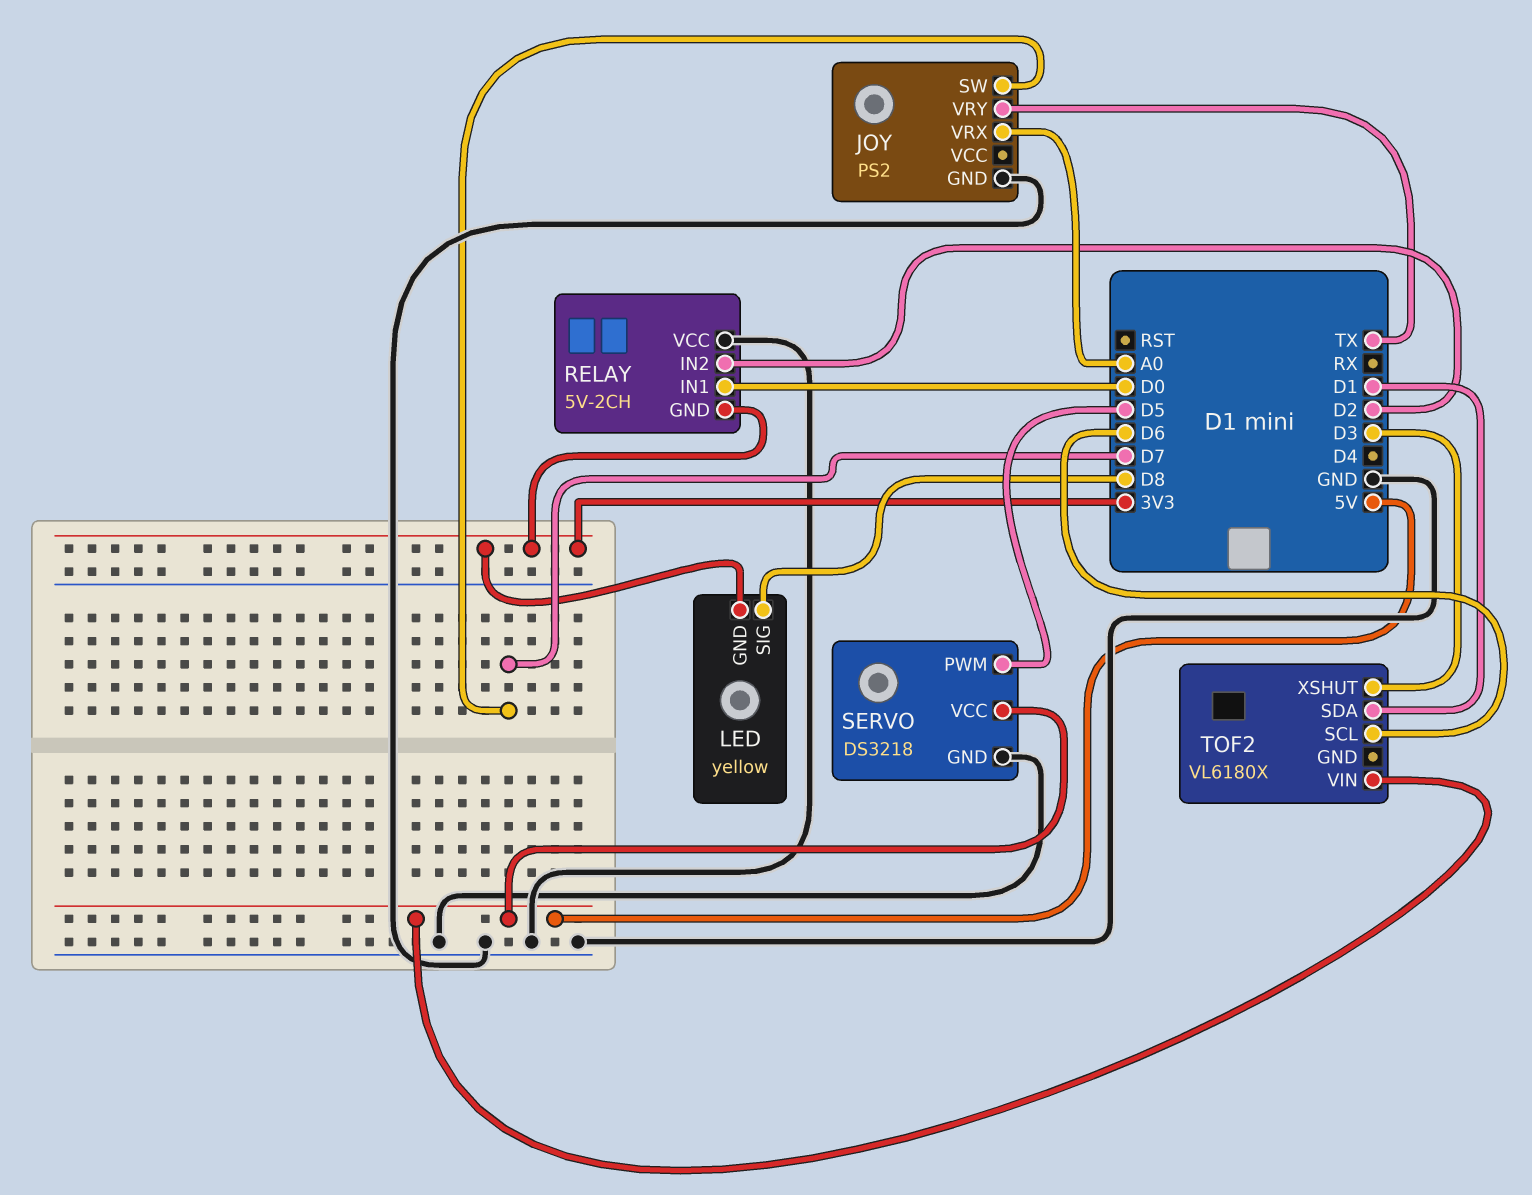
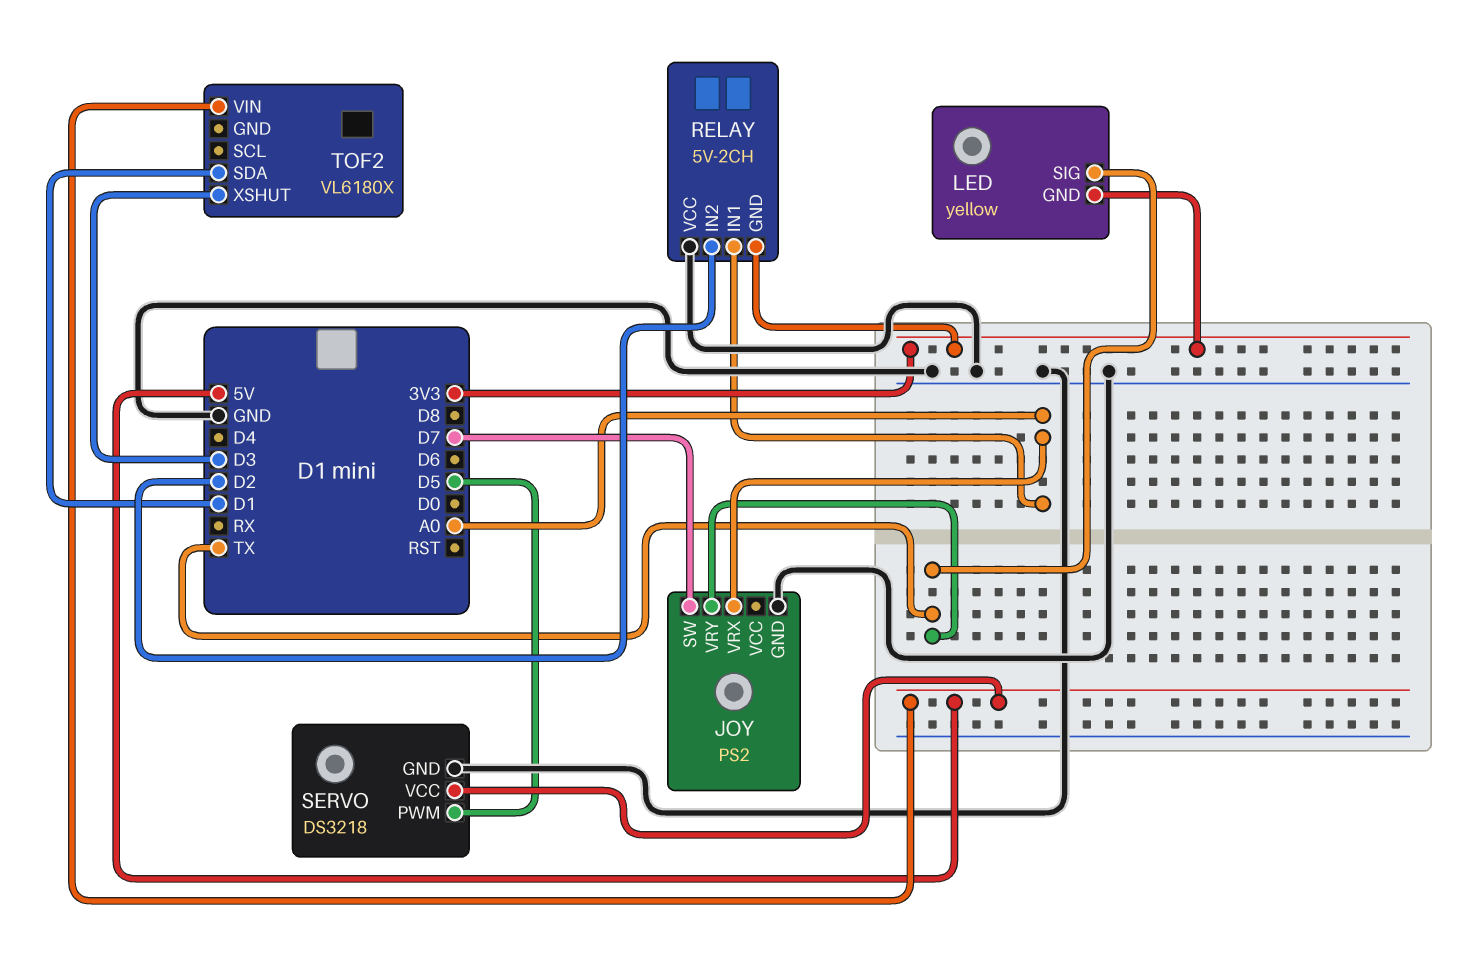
LED pin SIG: D8 -> TX
RELAY pin IN1: D0 -> A0
TOF2 pin SCL: D6 -> none

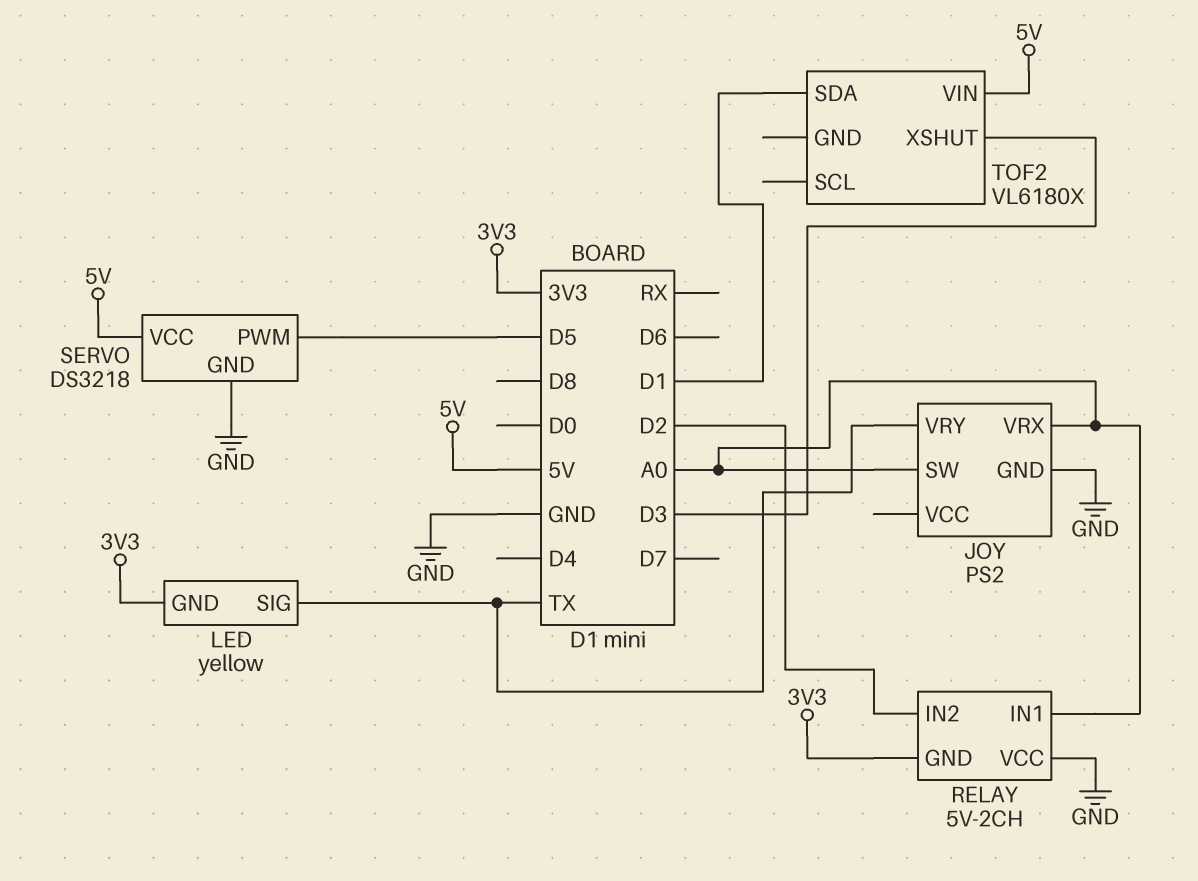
JOY pin SW: D7 -> A0

